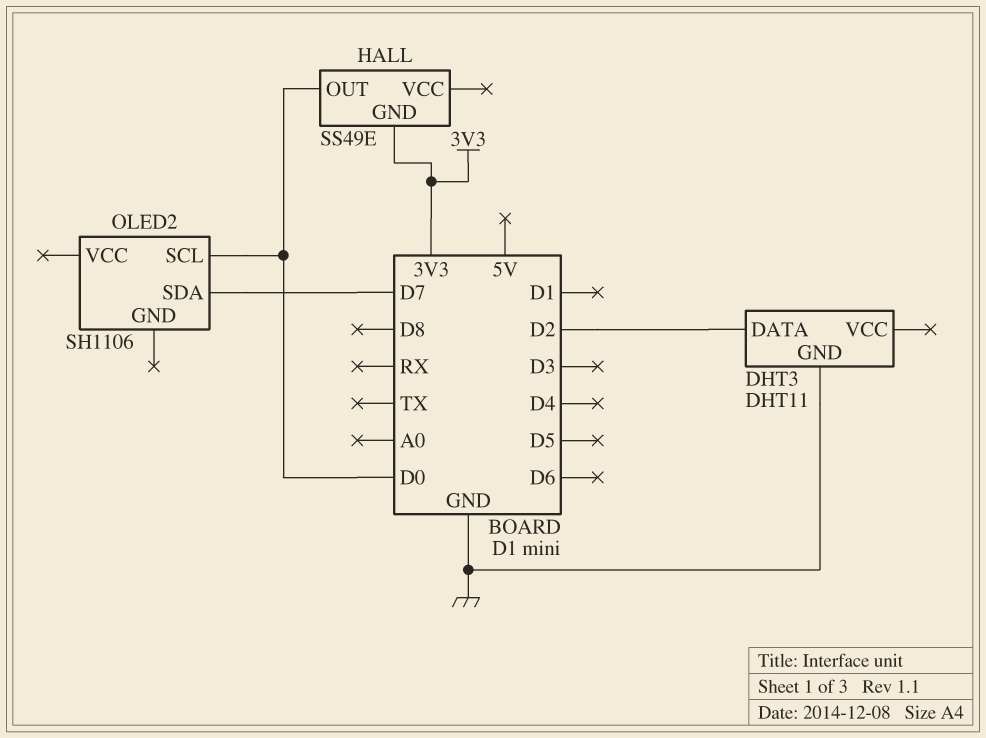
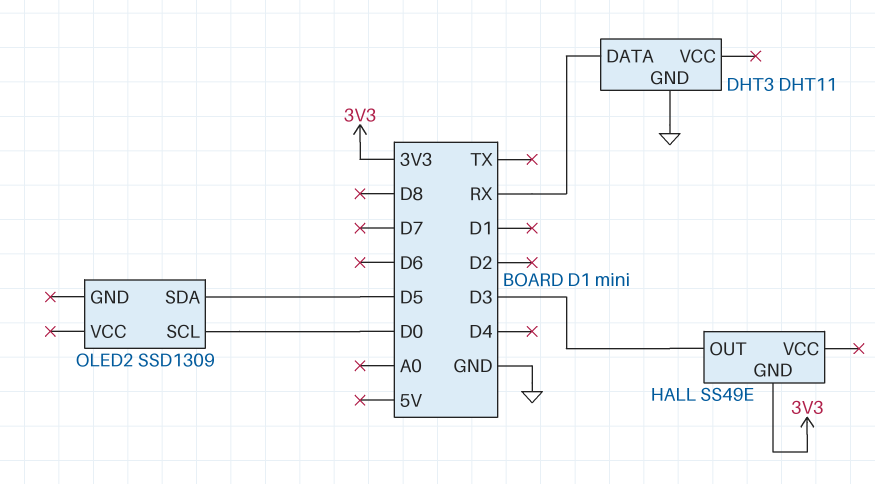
DHT3 pin DATA: D2 -> RX
HALL pin OUT: D0 -> D3
OLED2: SH1106 -> SSD1309
OLED2 pin SDA: D7 -> D5

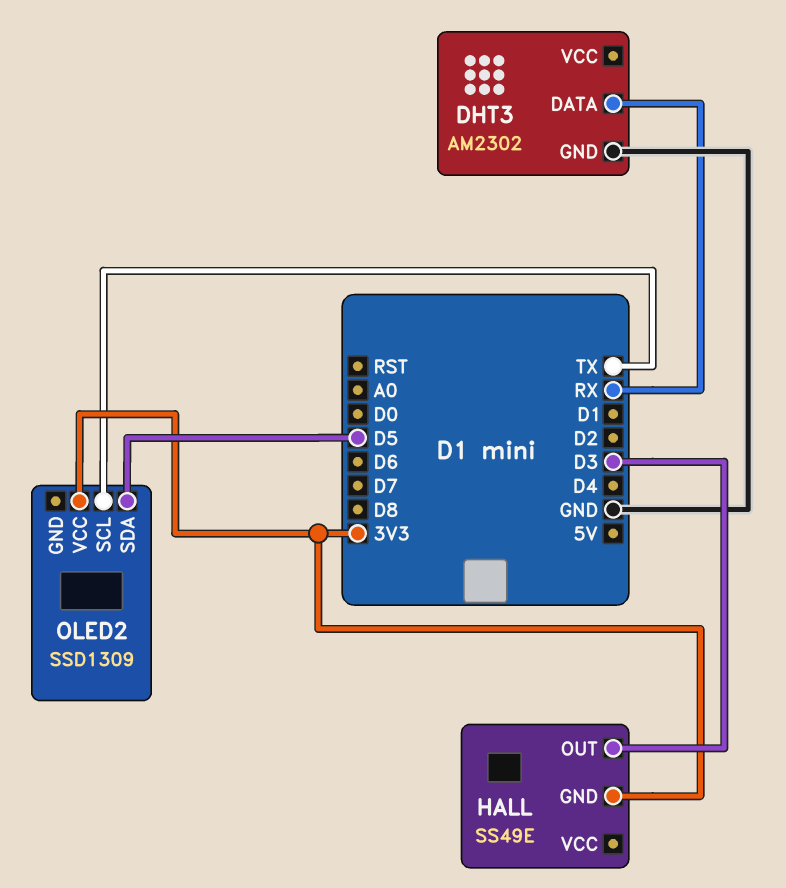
DHT3: DHT11 -> AM2302
OLED2 pin SCL: D0 -> TX
OLED2 pin VCC: none -> 3V3

